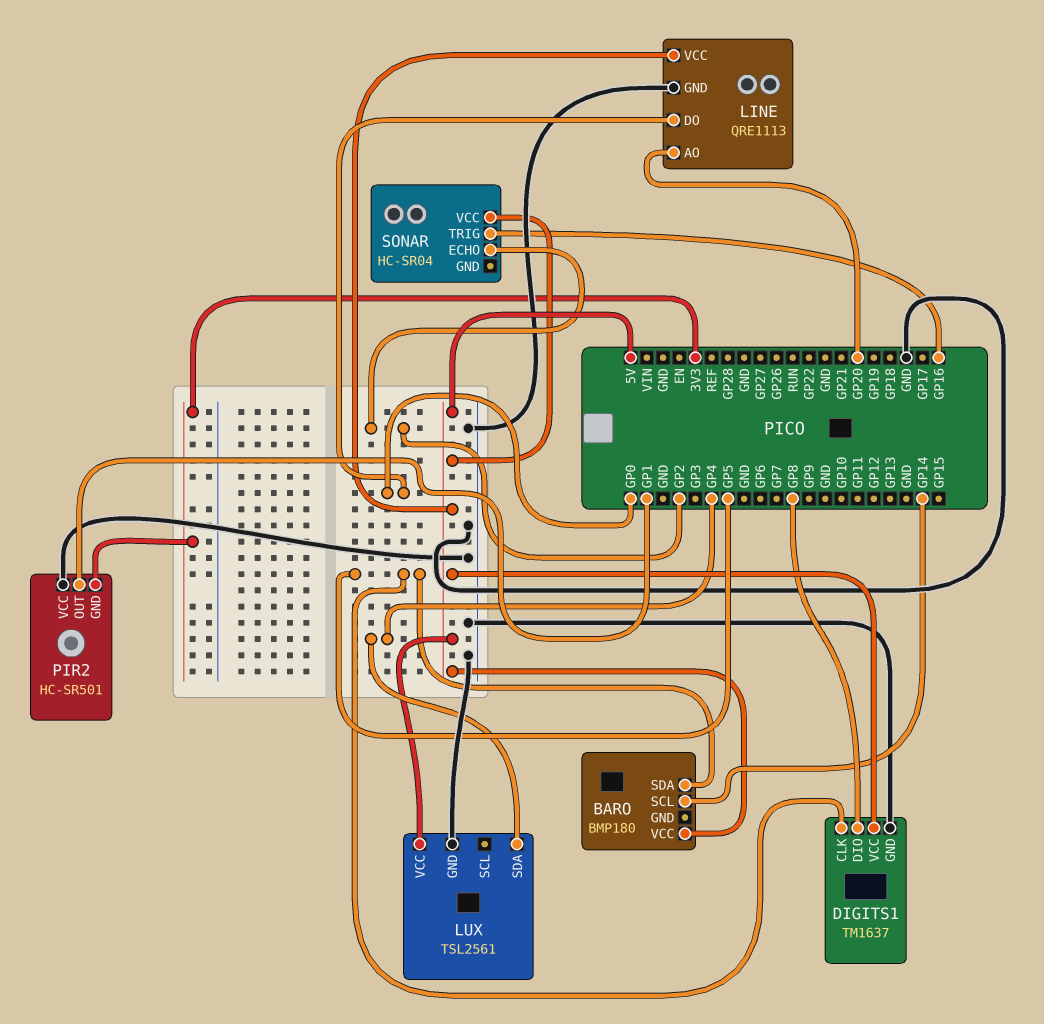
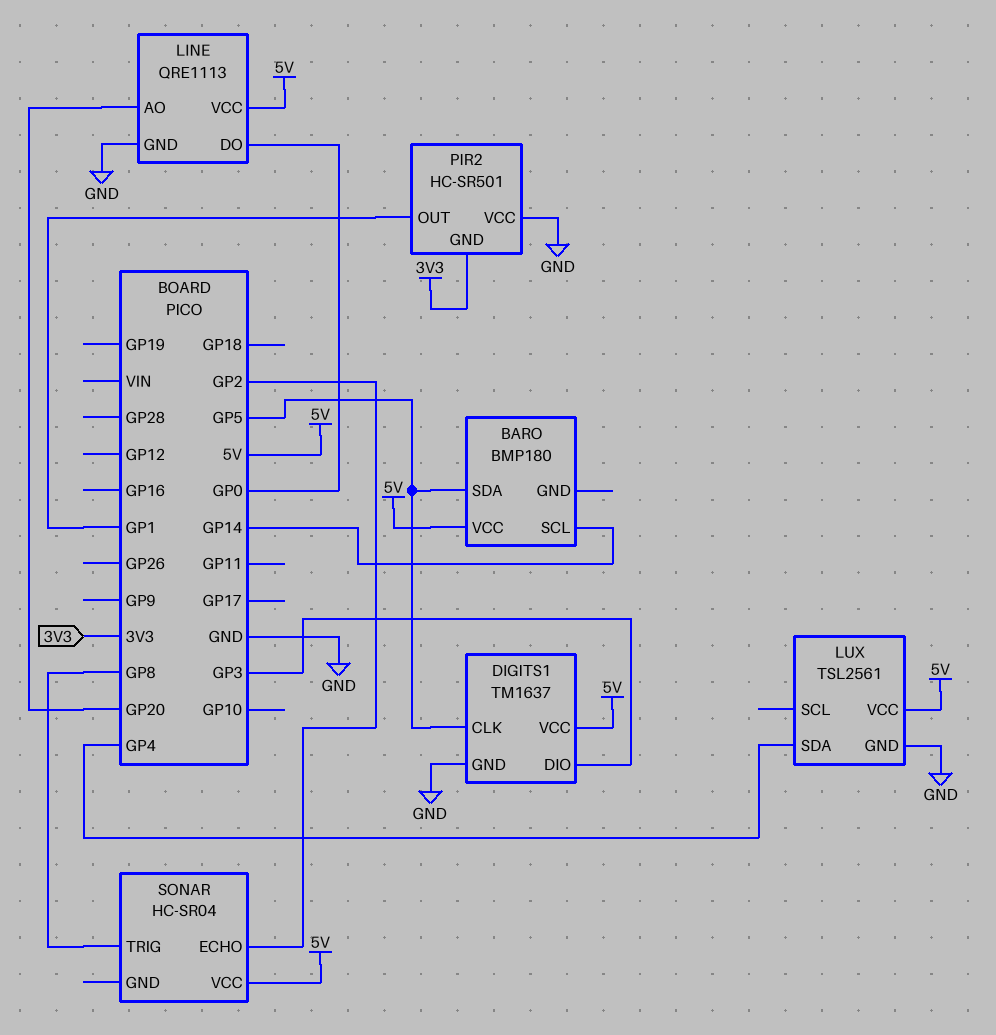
DIGITS1 pin DIO: GP8 -> GP3
SONAR pin TRIG: GP16 -> GP8

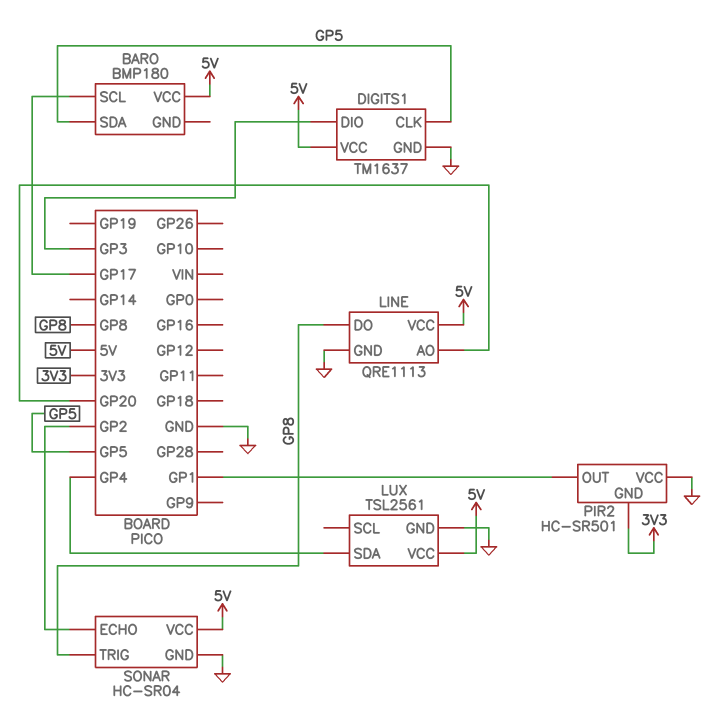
BARO pin SCL: GP14 -> GP17
LINE pin DO: GP0 -> GP8
SONAR pin GND: none -> GND

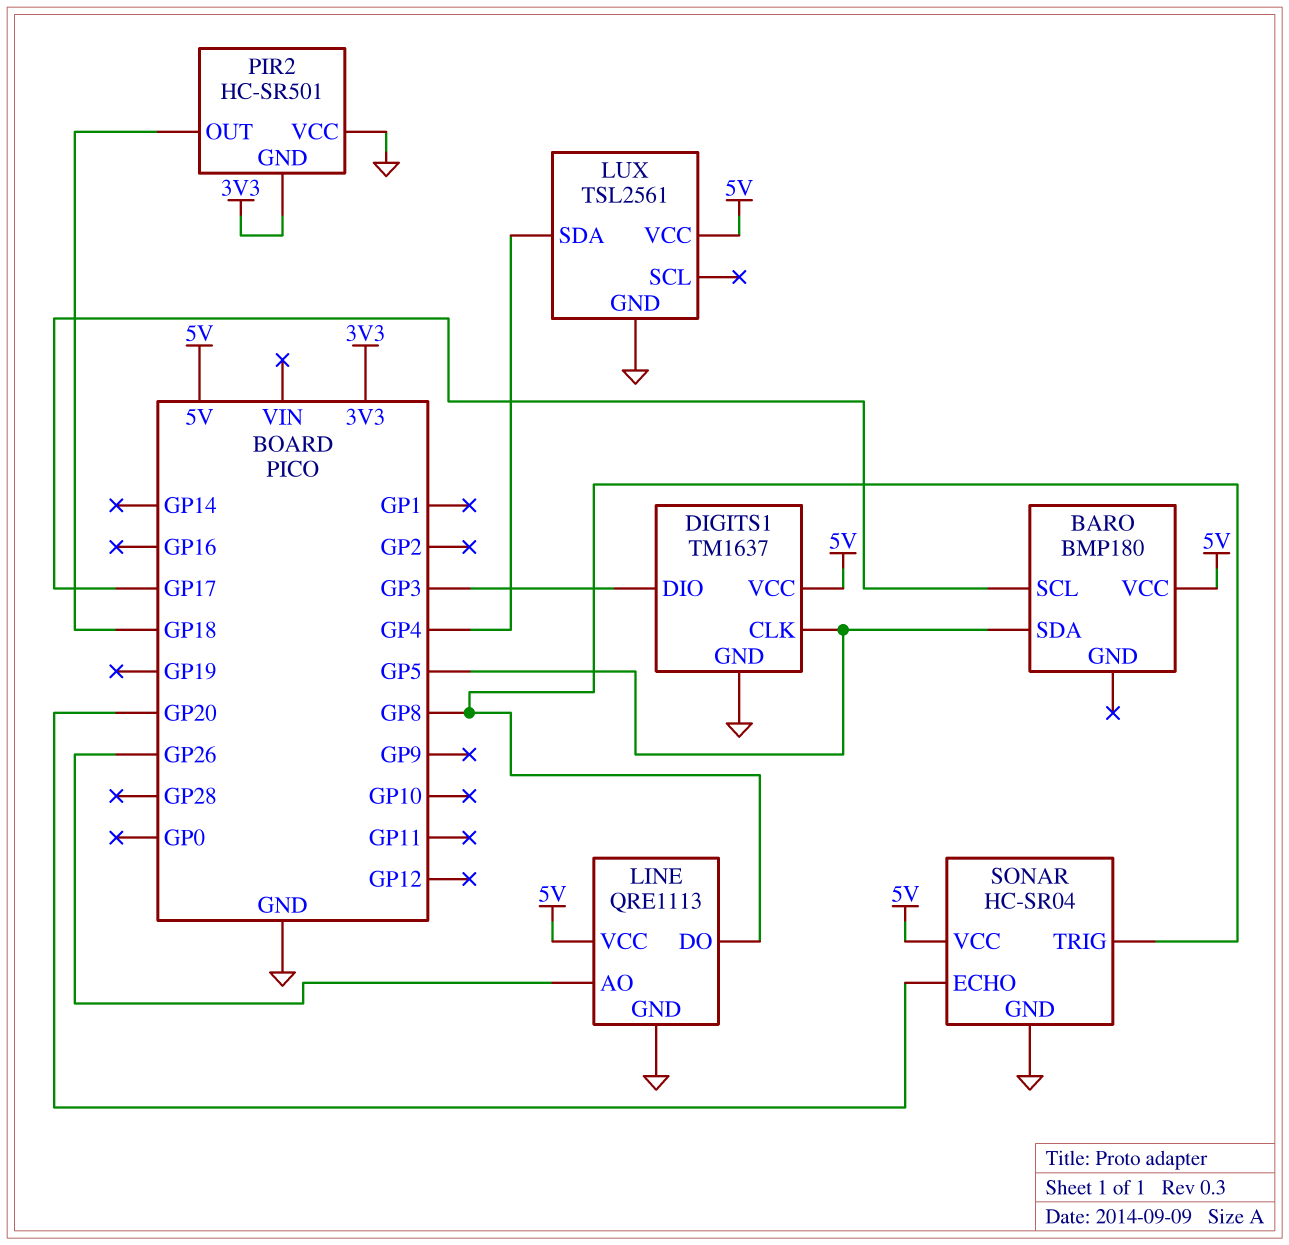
LINE pin AO: GP20 -> GP26
PIR2 pin OUT: GP1 -> GP18
SONAR pin ECHO: GP2 -> GP20

